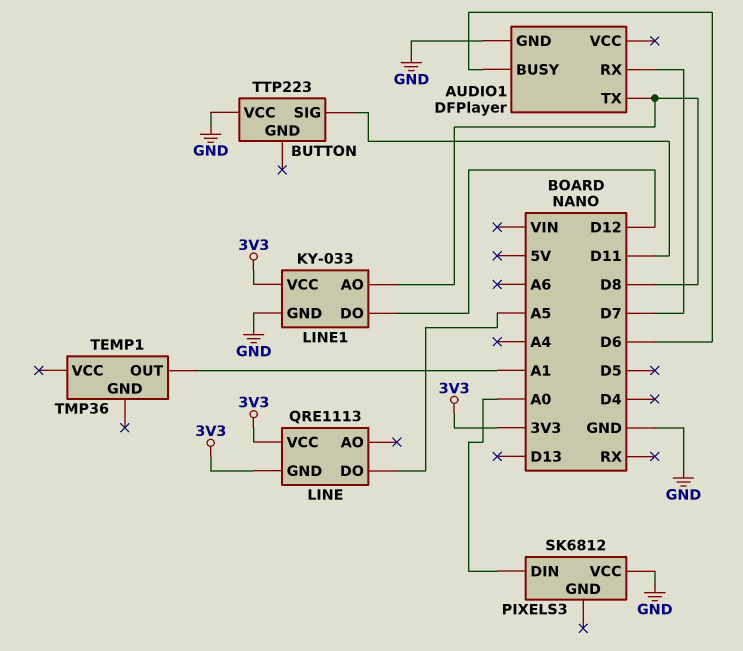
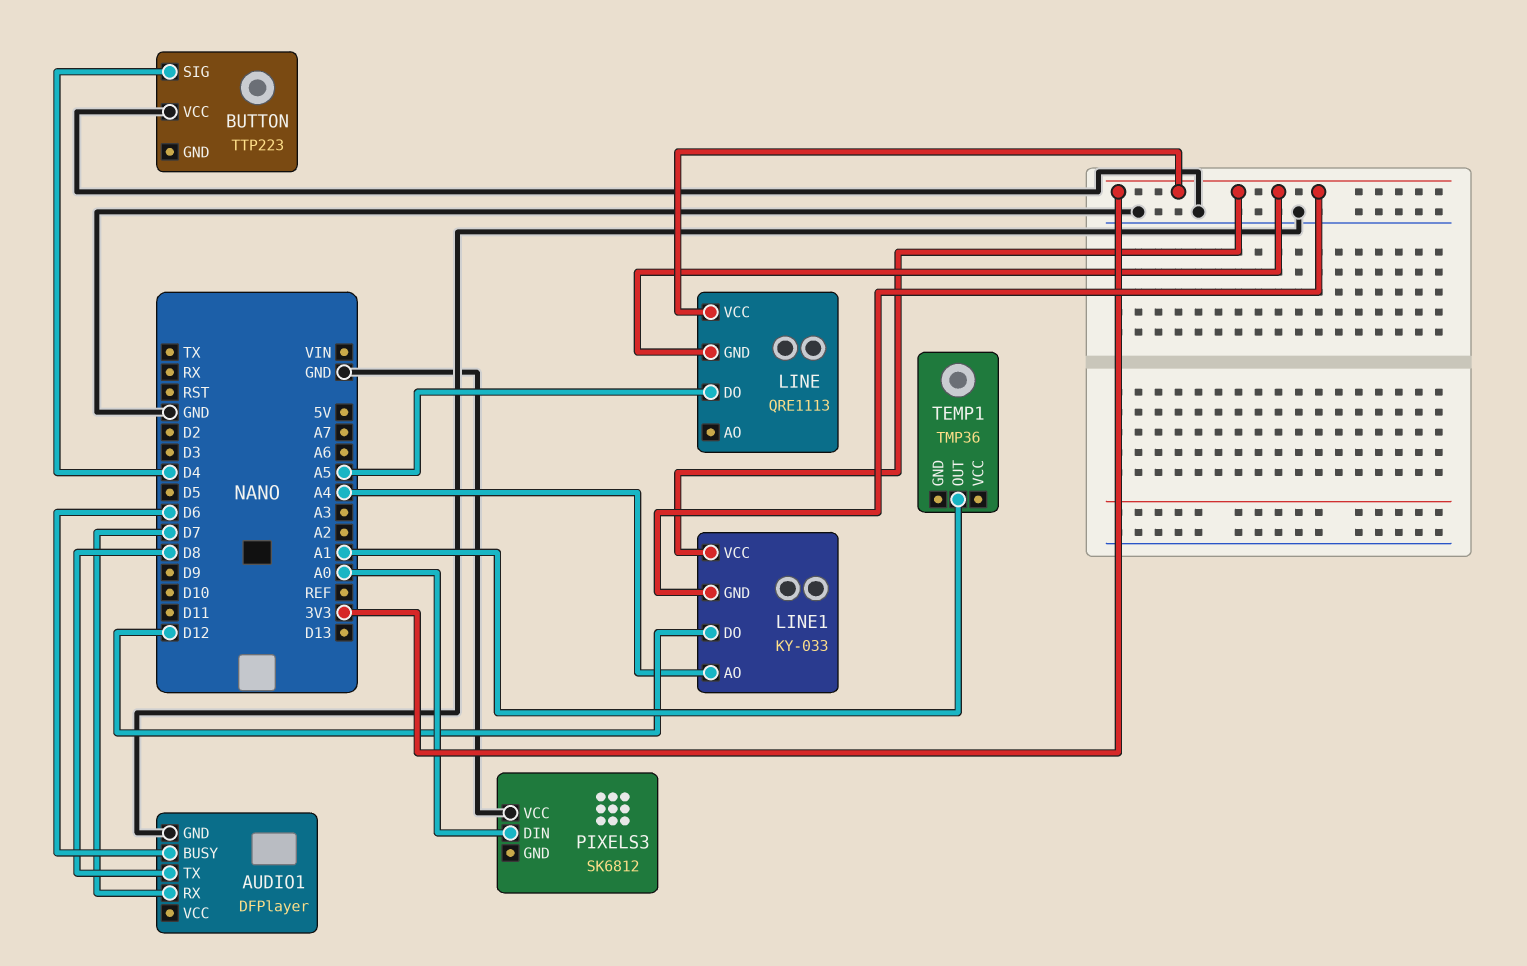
BUTTON pin SIG: D11 -> D4
LINE1 pin AO: D8 -> A4
LINE1 pin GND: GND -> 3V3

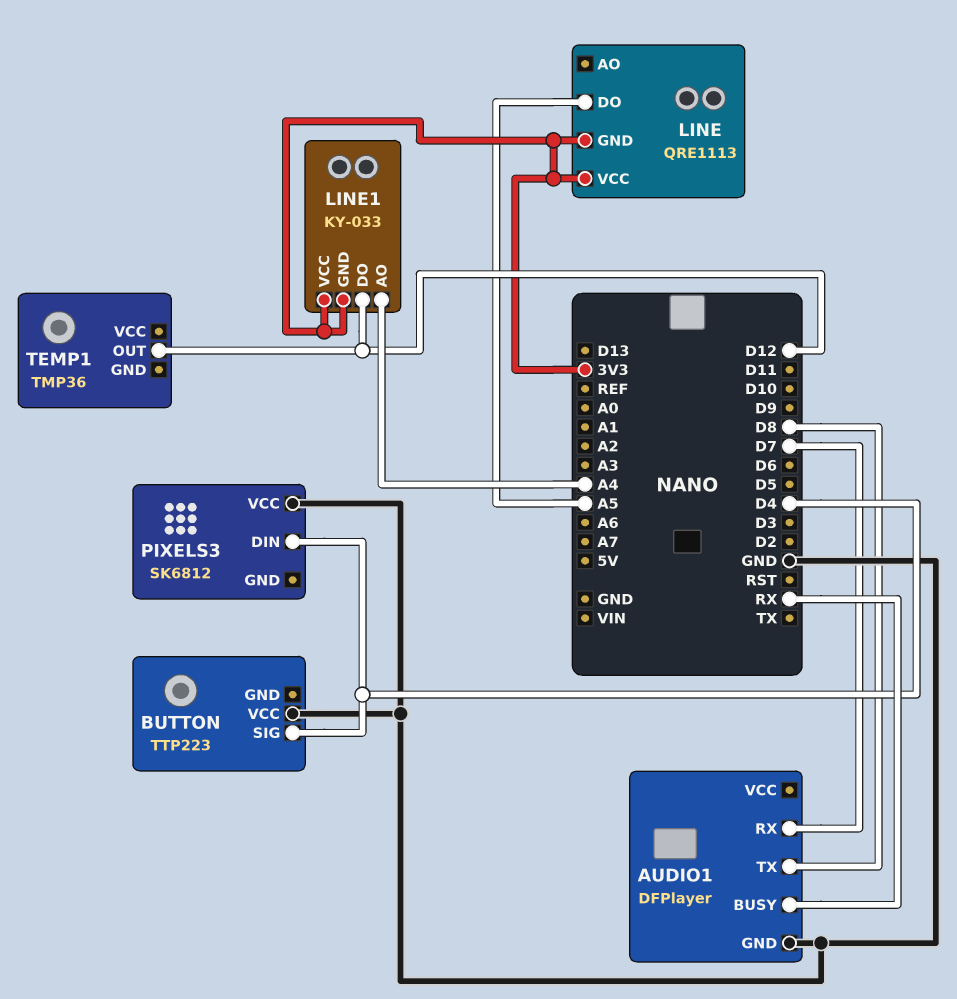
AUDIO1 pin BUSY: D6 -> RX
PIXELS3 pin DIN: A0 -> D4
TEMP1 pin OUT: A1 -> D12

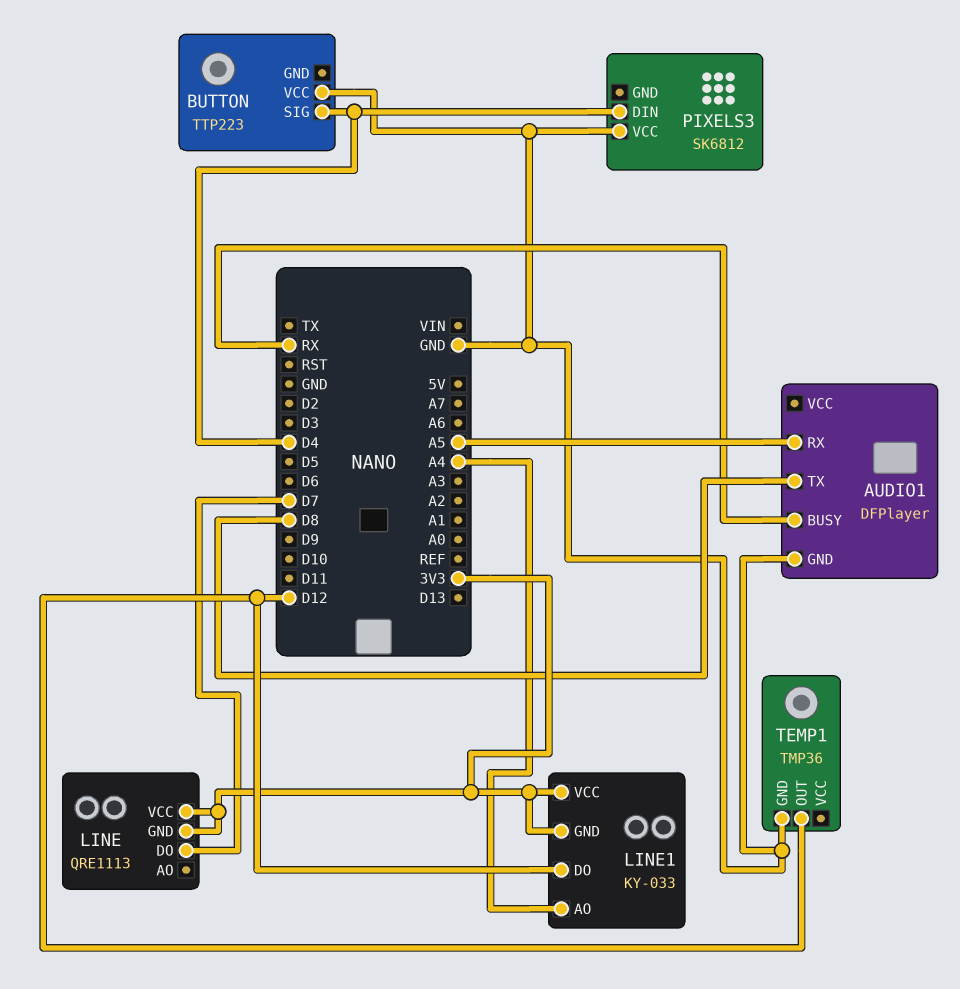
AUDIO1 pin RX: D7 -> A5
LINE pin DO: A5 -> D7
TEMP1 pin GND: none -> GND

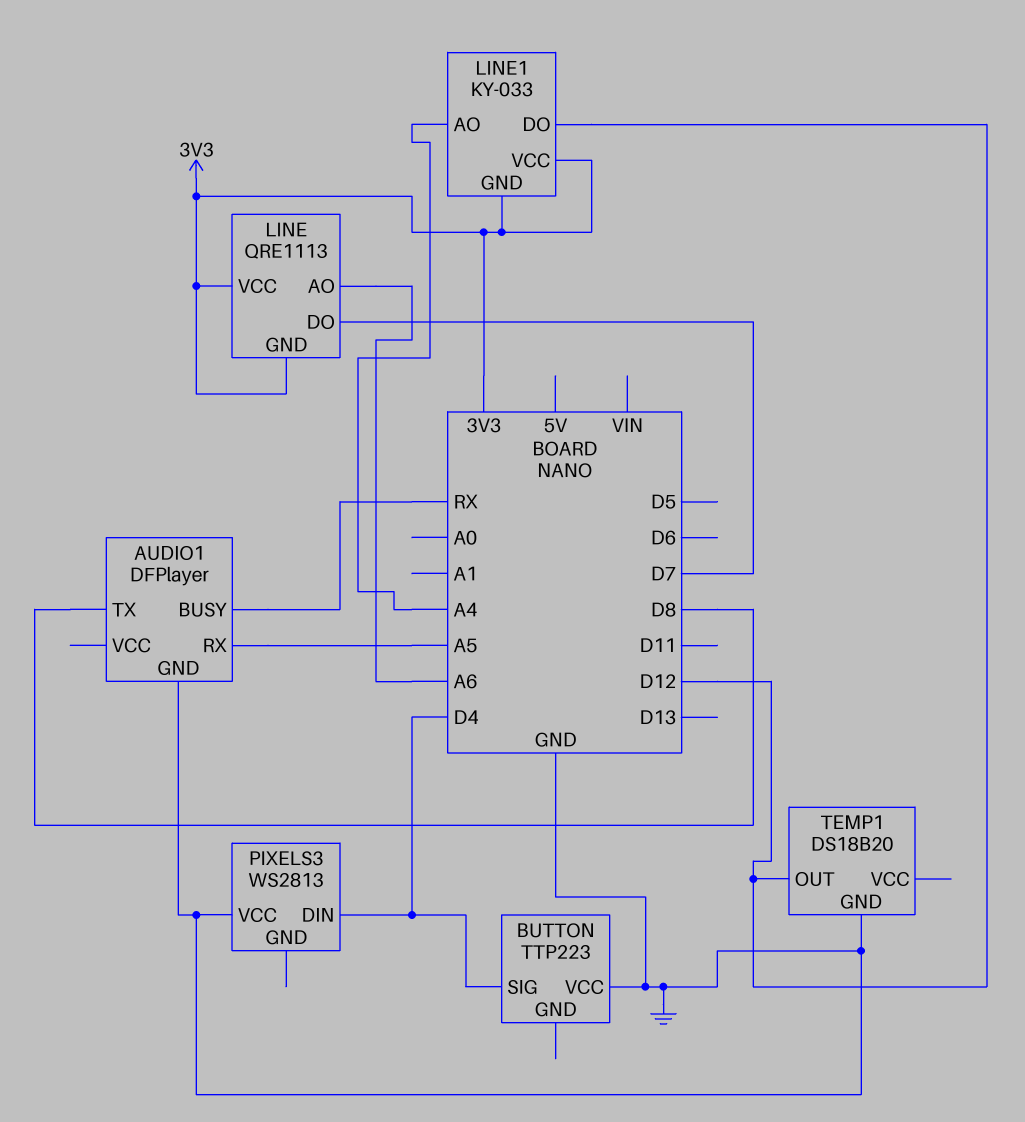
LINE pin AO: none -> A6
PIXELS3: SK6812 -> WS2813
TEMP1: TMP36 -> DS18B20

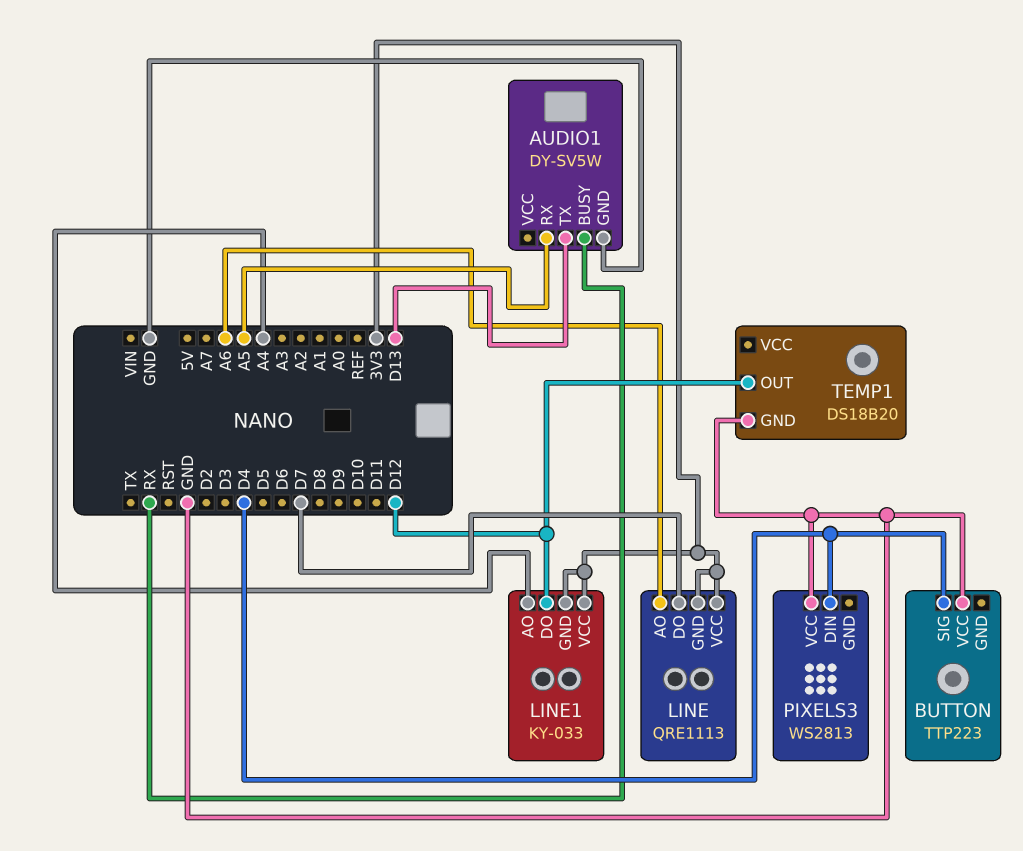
AUDIO1: DFPlayer -> DY-SV5W
AUDIO1 pin TX: D8 -> D13

